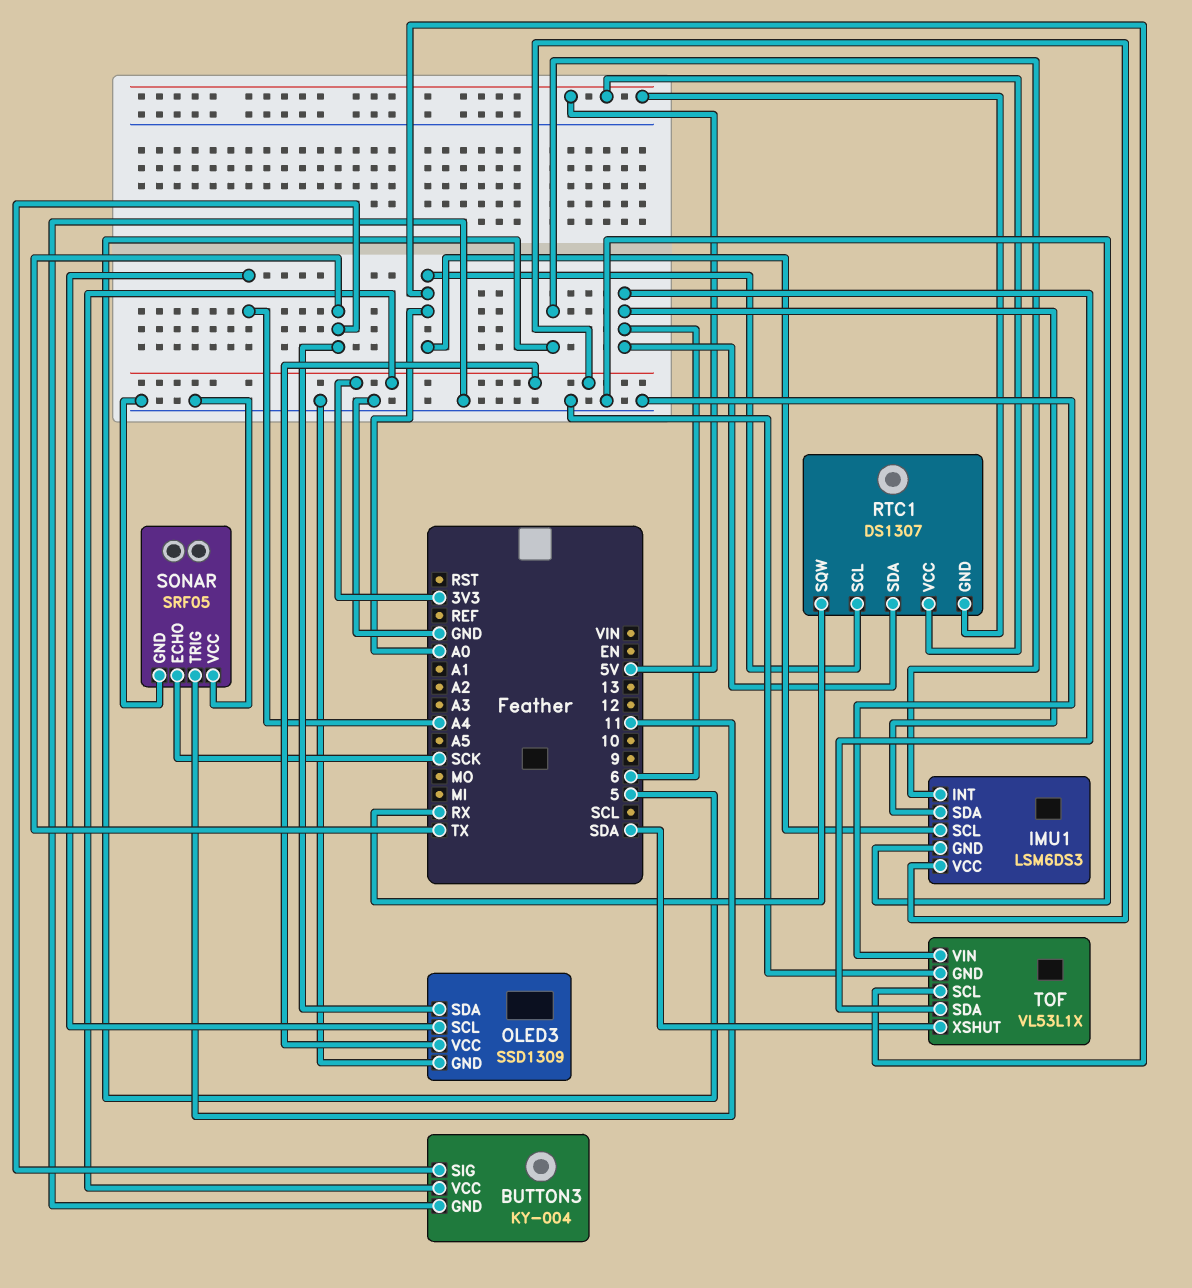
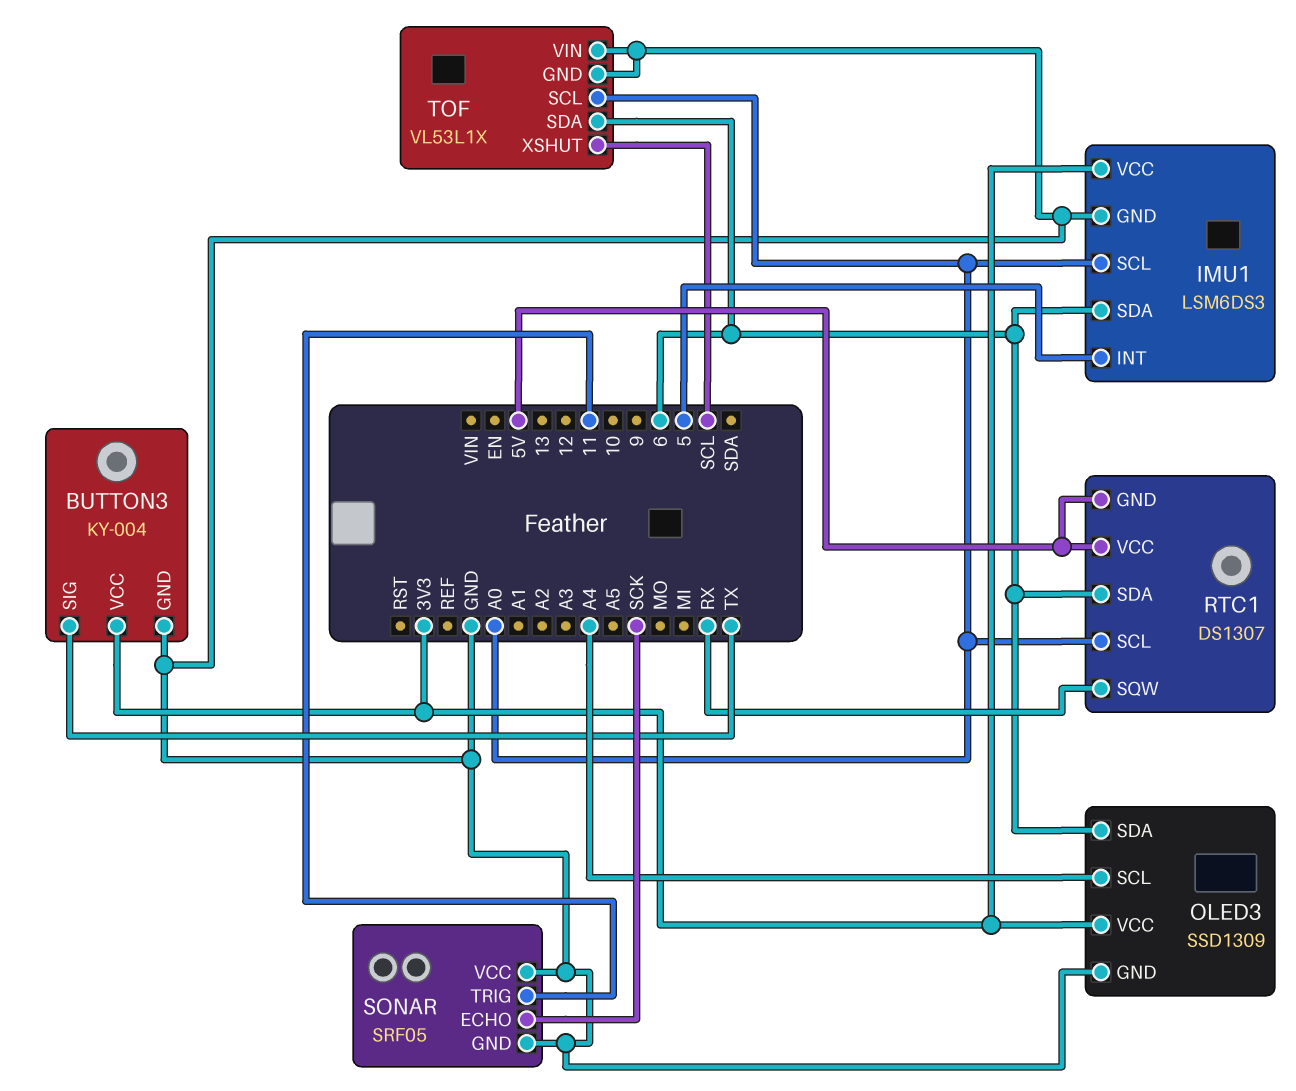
OLED3 pin SDA: TX -> 6
TOF pin XSHUT: SDA -> SCL

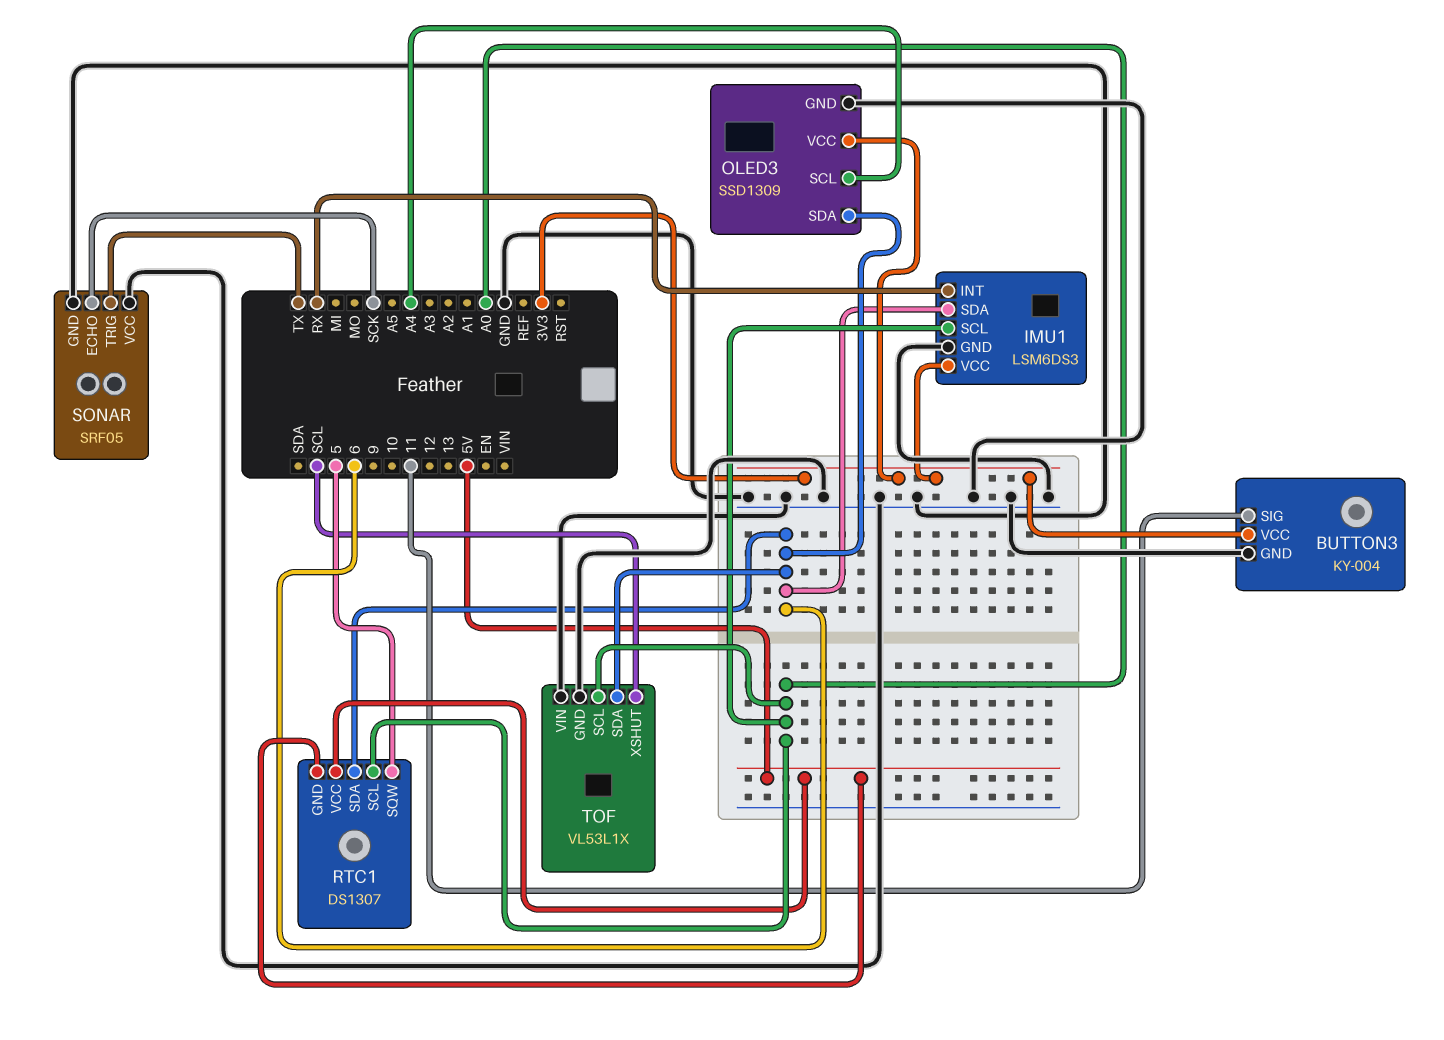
BUTTON3 pin SIG: TX -> 11
IMU1 pin INT: 5 -> RX
RTC1 pin SQW: RX -> 5
SONAR pin TRIG: 11 -> TX

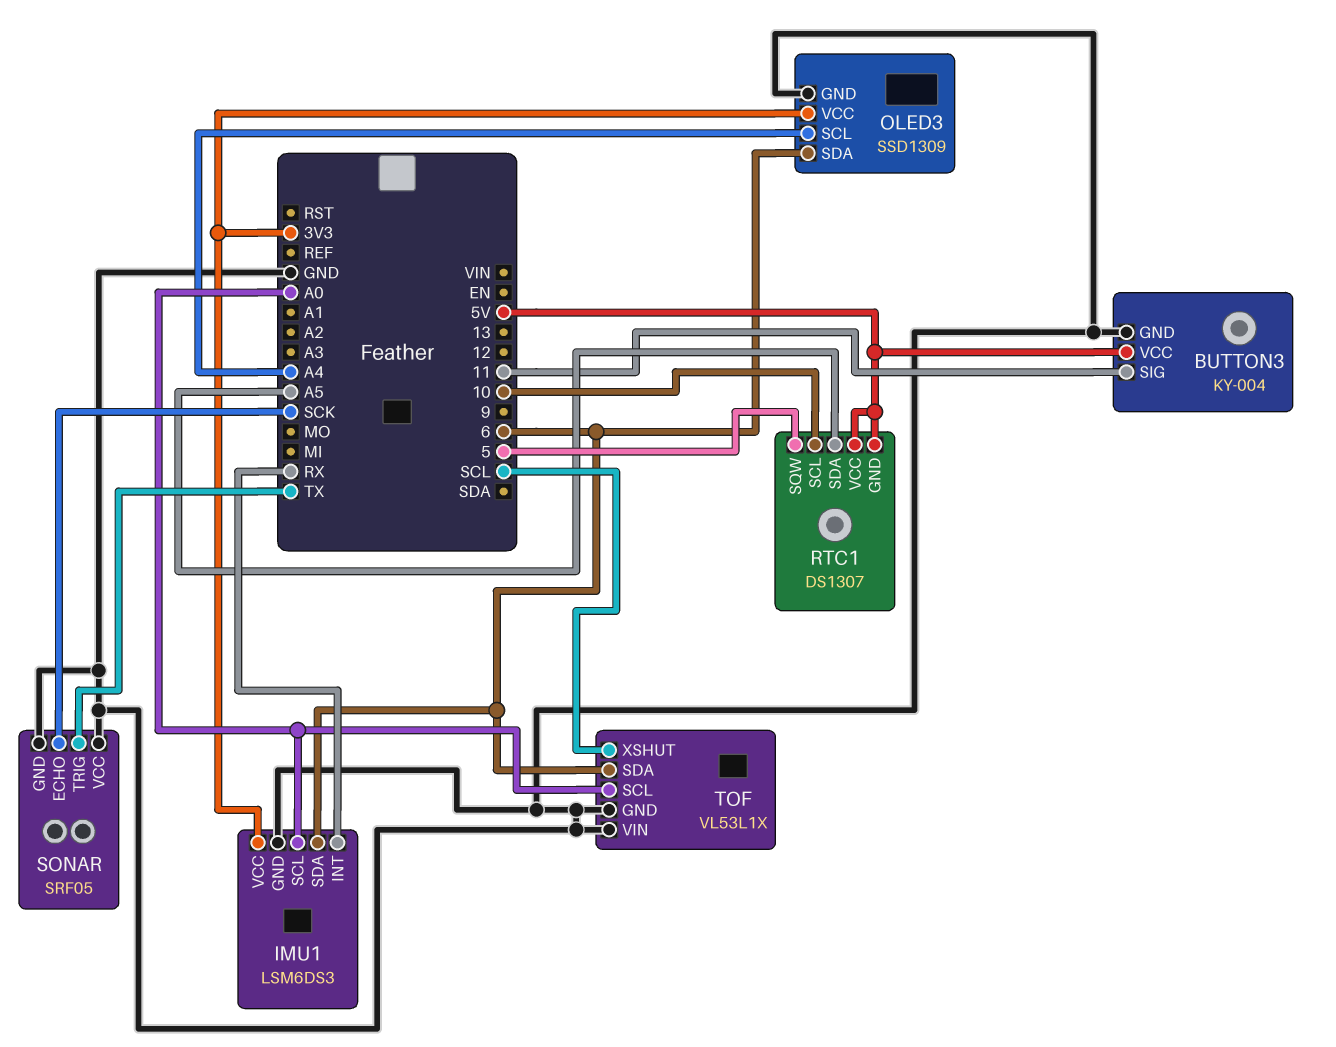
BUTTON3 pin VCC: 3V3 -> 5V
RTC1 pin SCL: A0 -> 10
RTC1 pin SDA: 6 -> A5

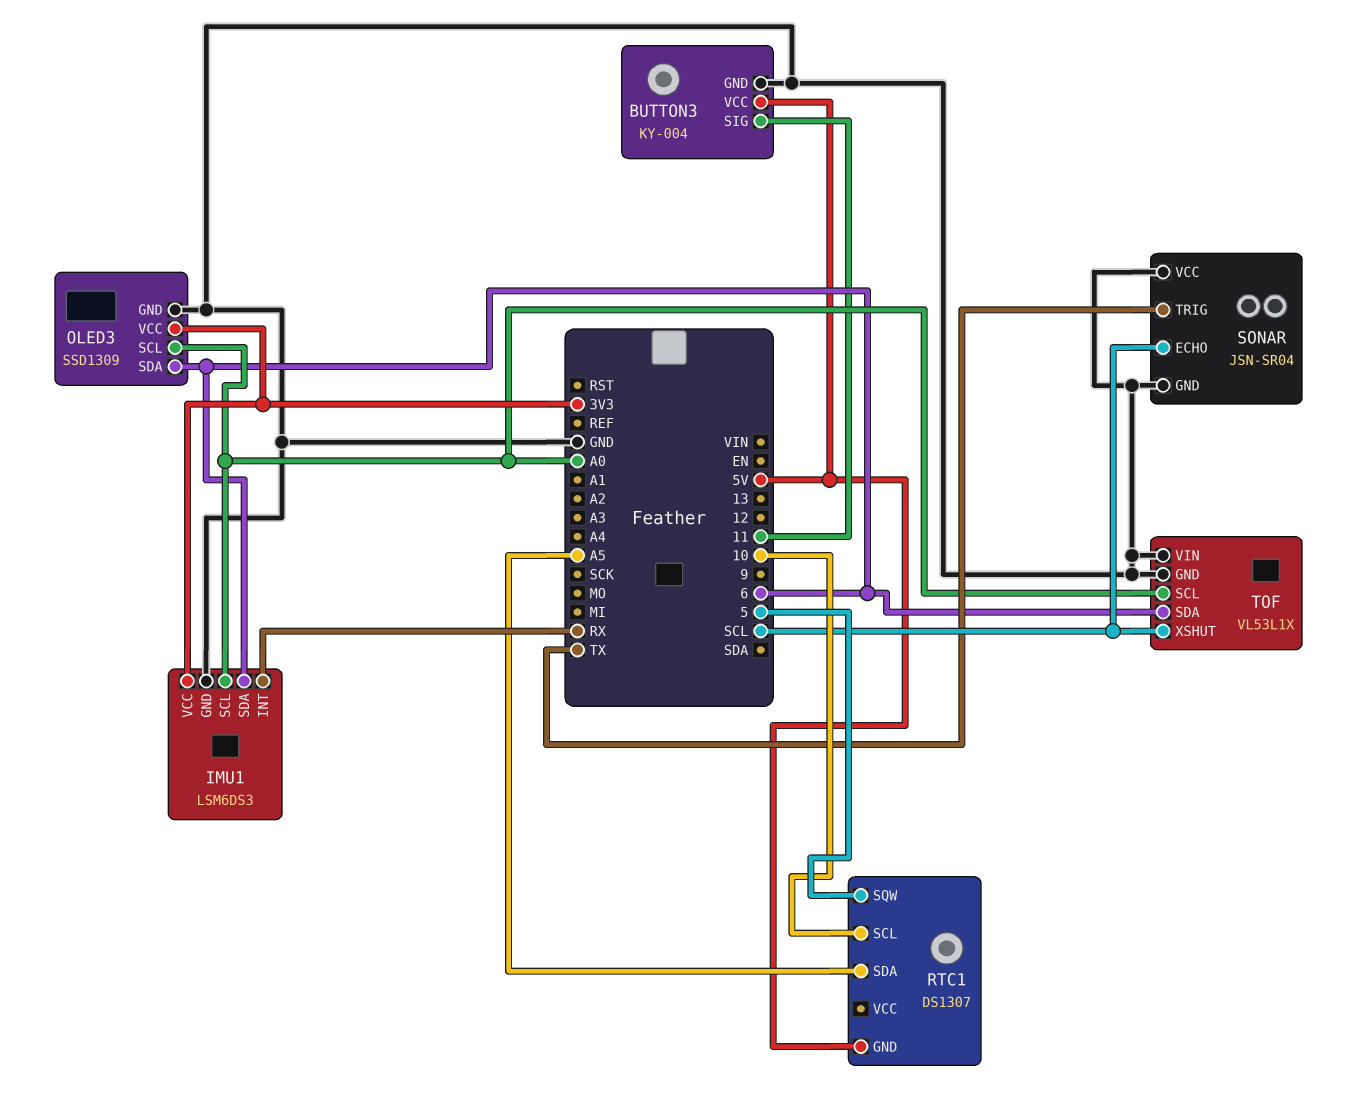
OLED3 pin SCL: A4 -> A0
RTC1 pin VCC: 5V -> none
SONAR: SRF05 -> JSN-SR04
SONAR pin ECHO: SCK -> SCL

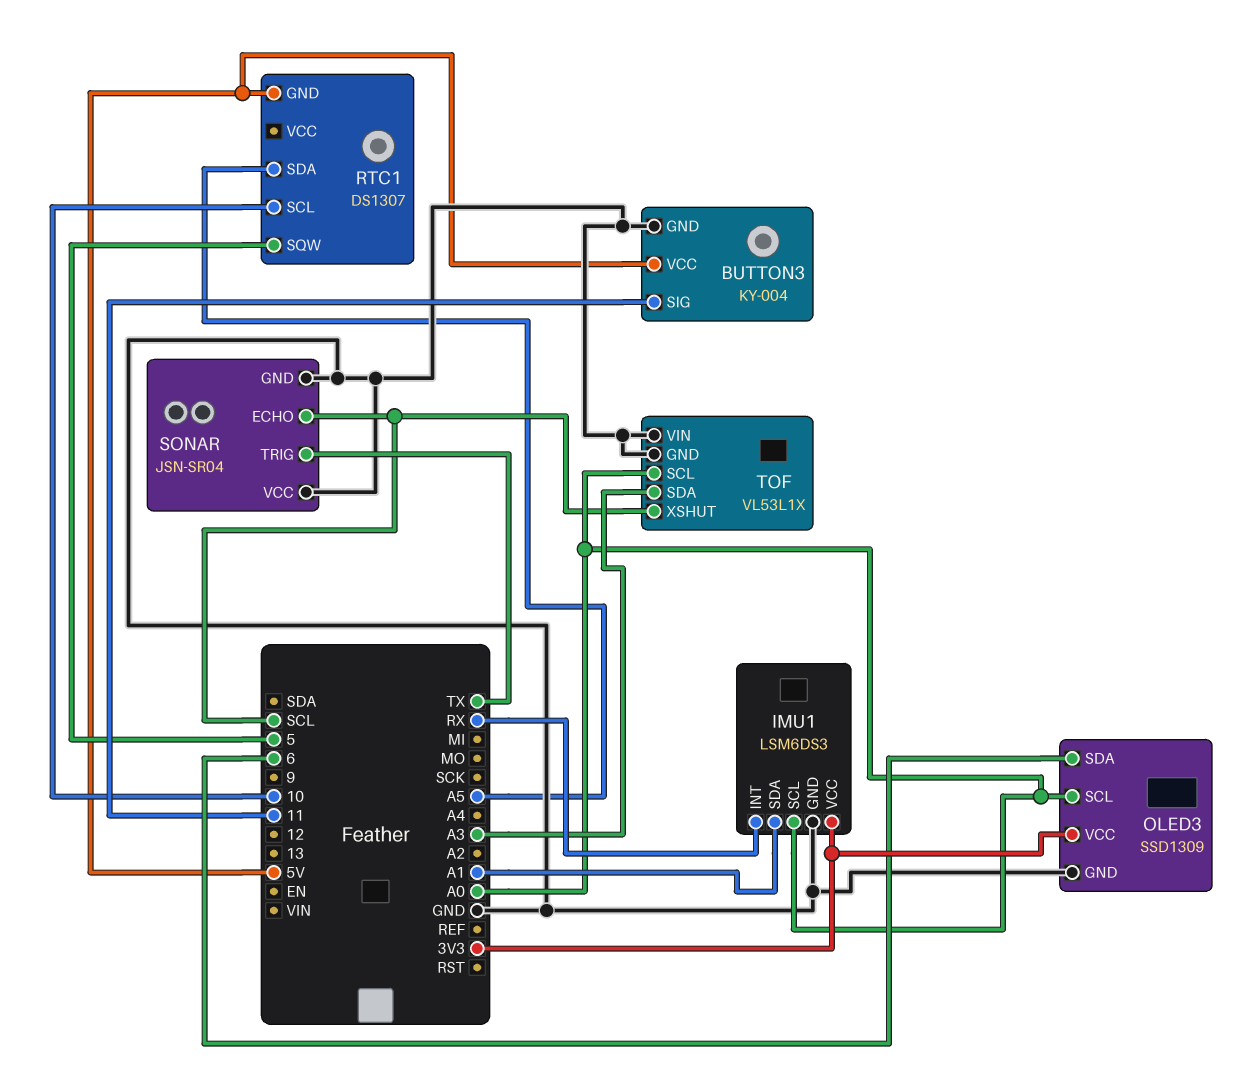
IMU1 pin SDA: 6 -> A1
TOF pin SDA: 6 -> A3

